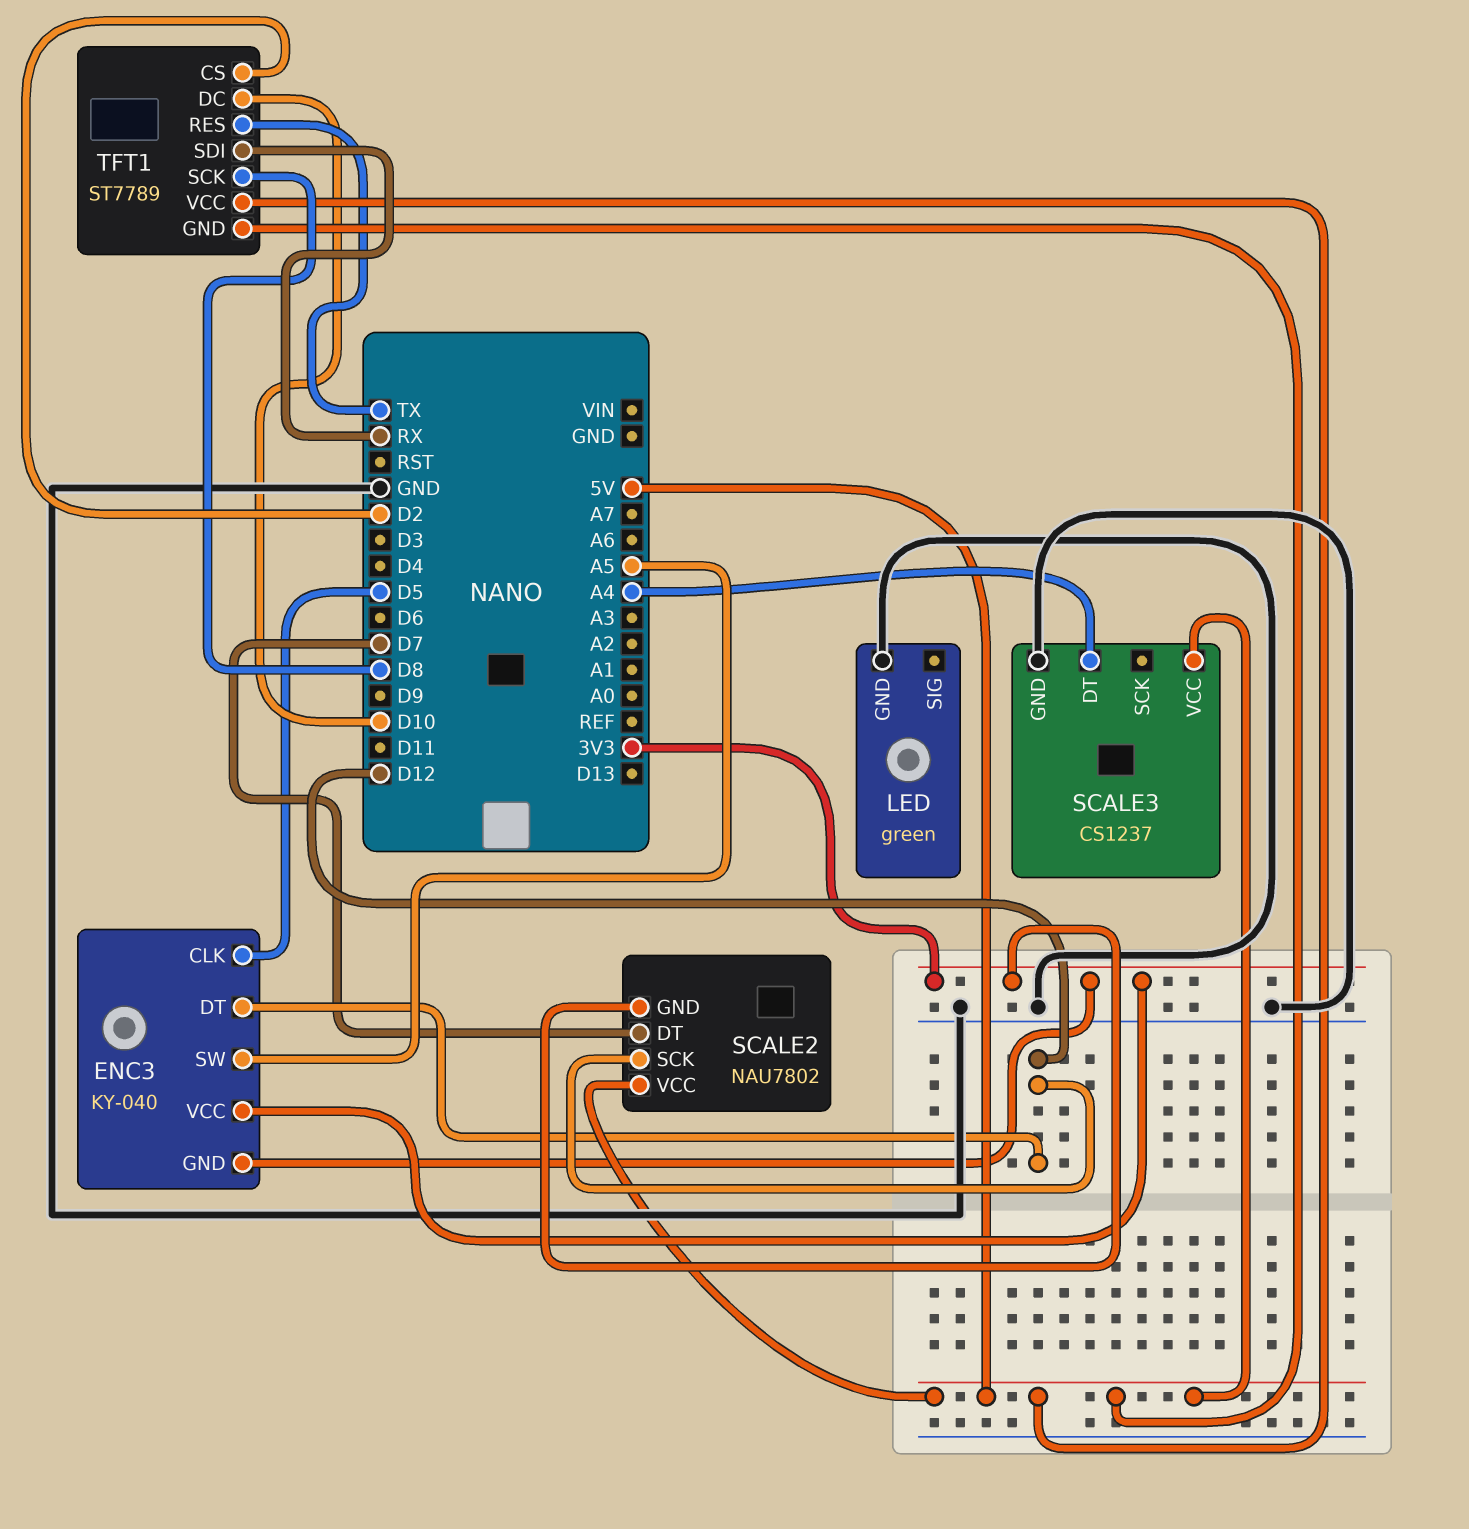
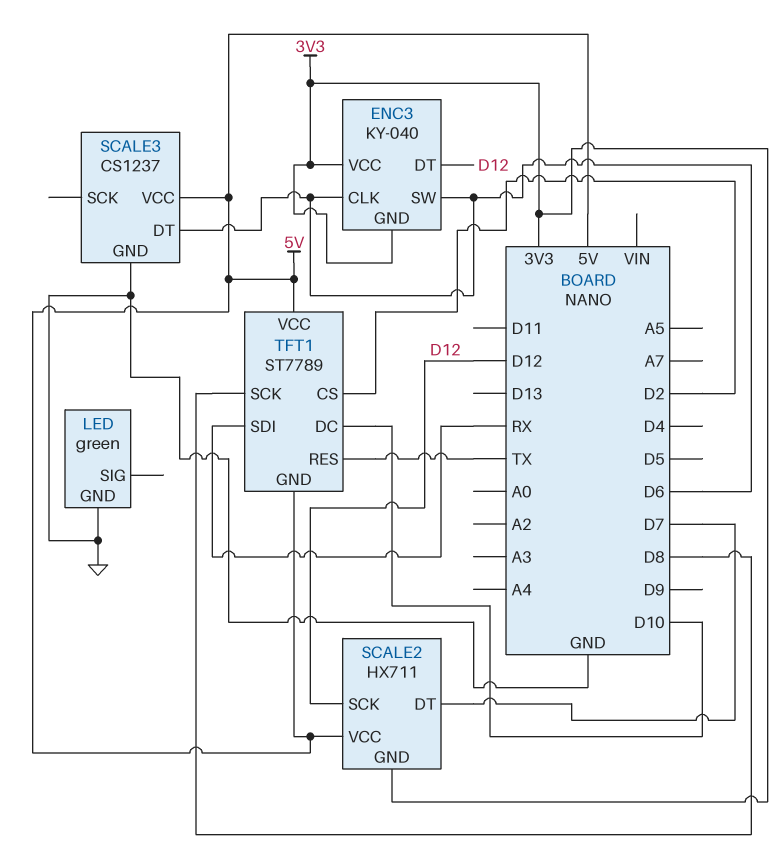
ENC3 pin CLK: D5 -> D6
ENC3 pin SW: A5 -> D6
SCALE2: NAU7802 -> HX711
SCALE3 pin DT: A4 -> D6

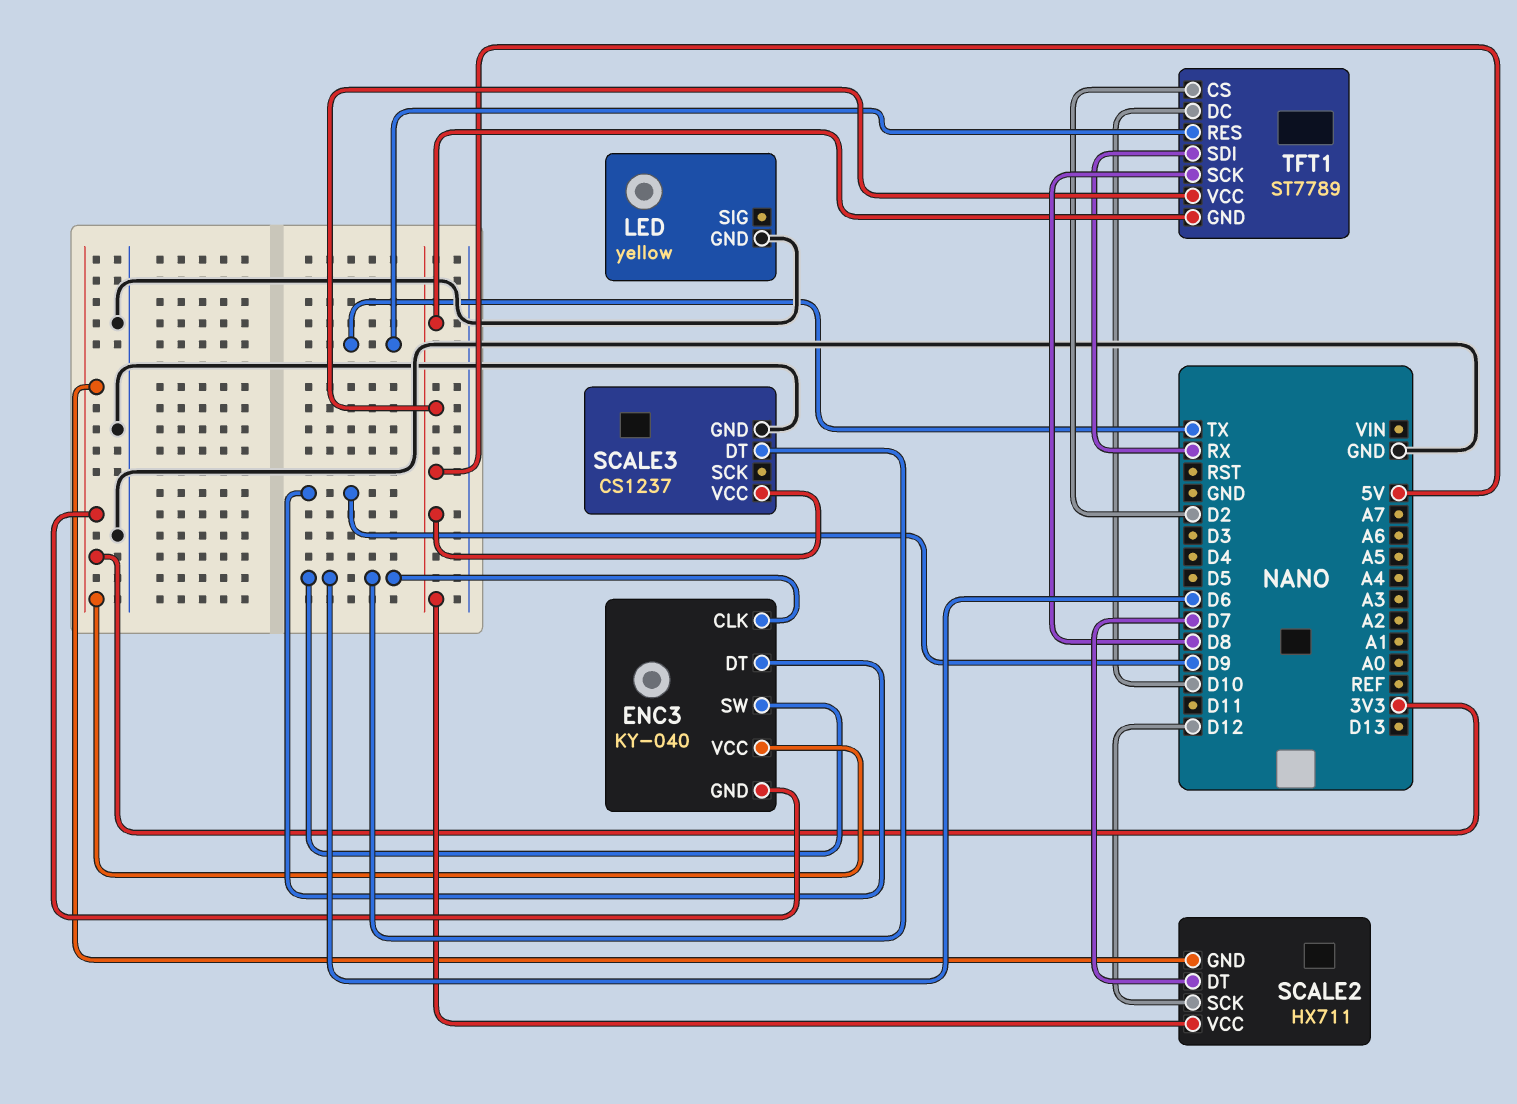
ENC3 pin DT: D12 -> D9
LED: green -> yellow

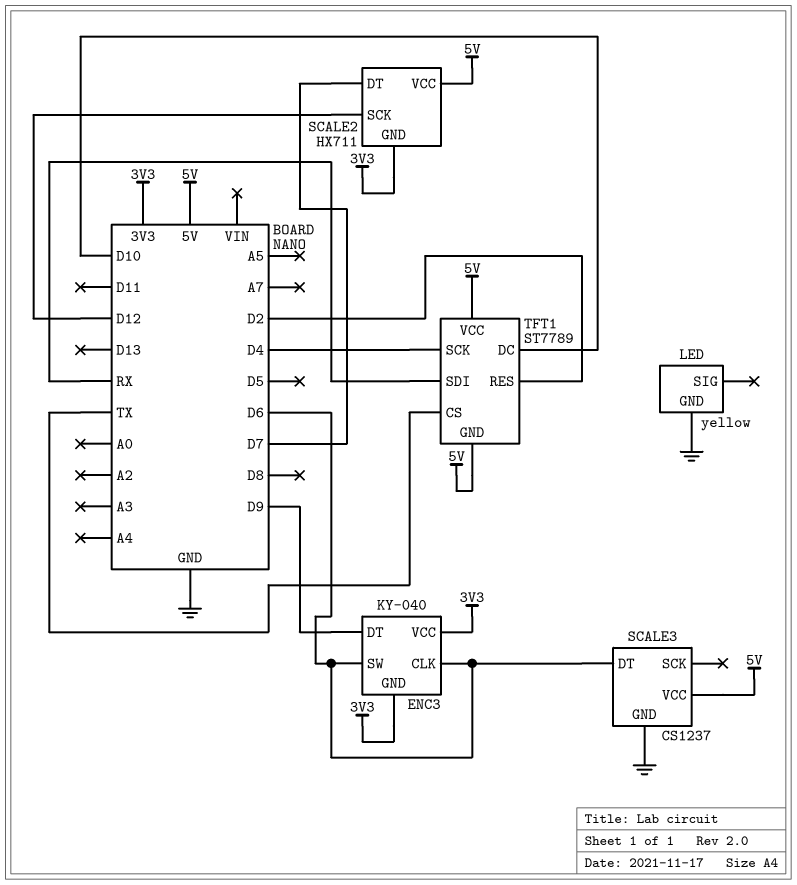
TFT1 pin CS: D2 -> TX
TFT1 pin RES: TX -> D2
TFT1 pin SCK: D8 -> D4

